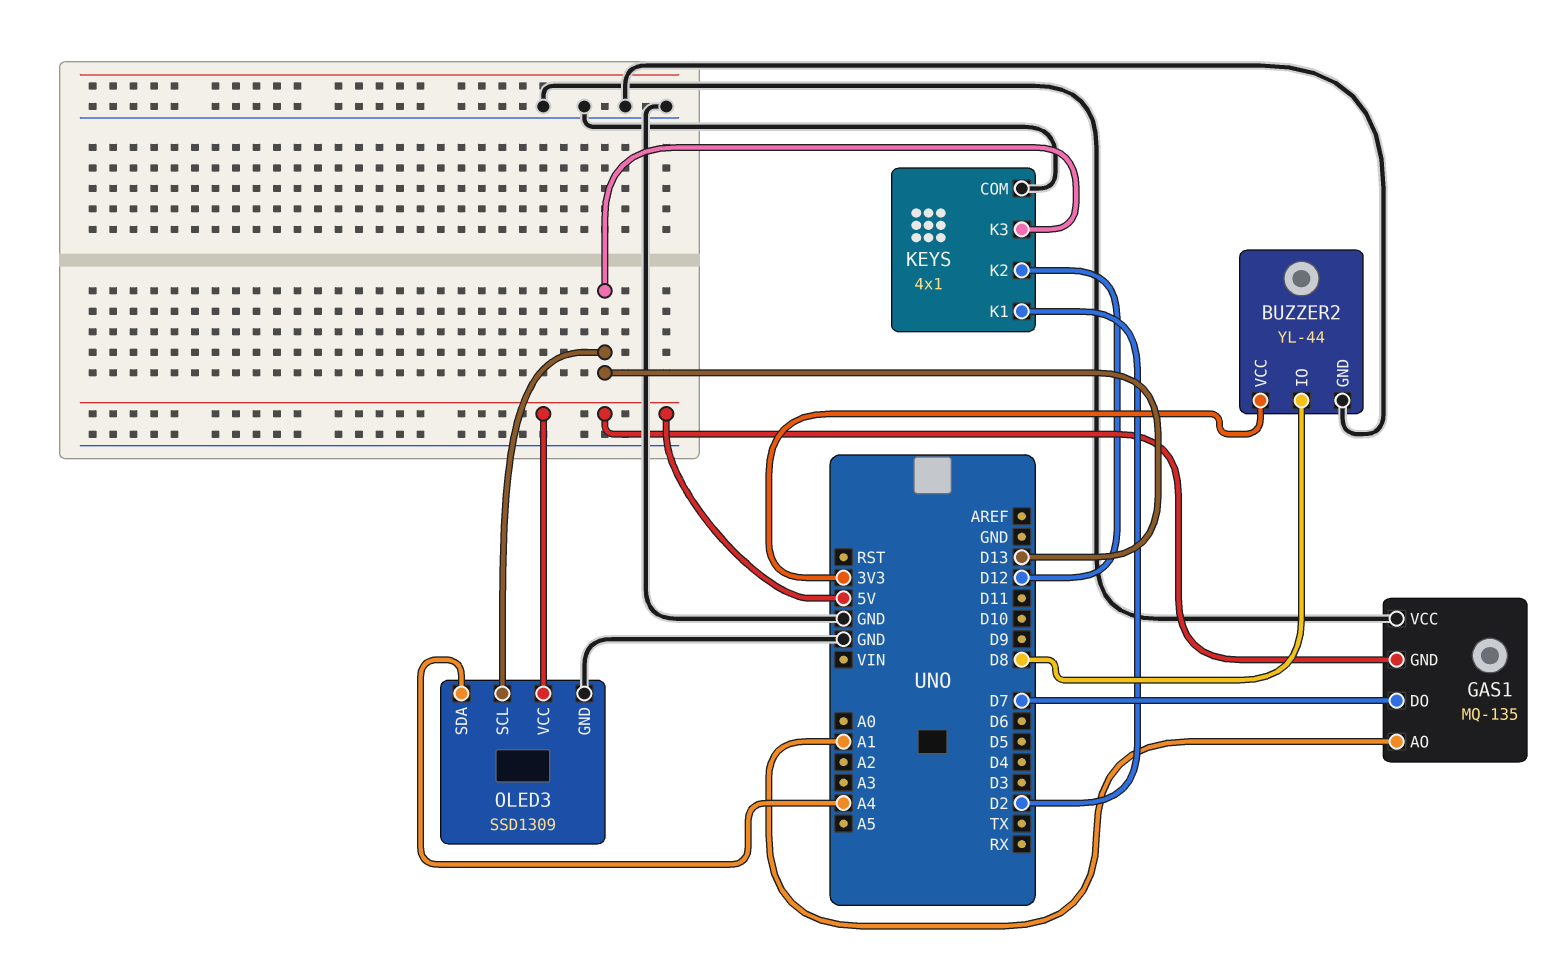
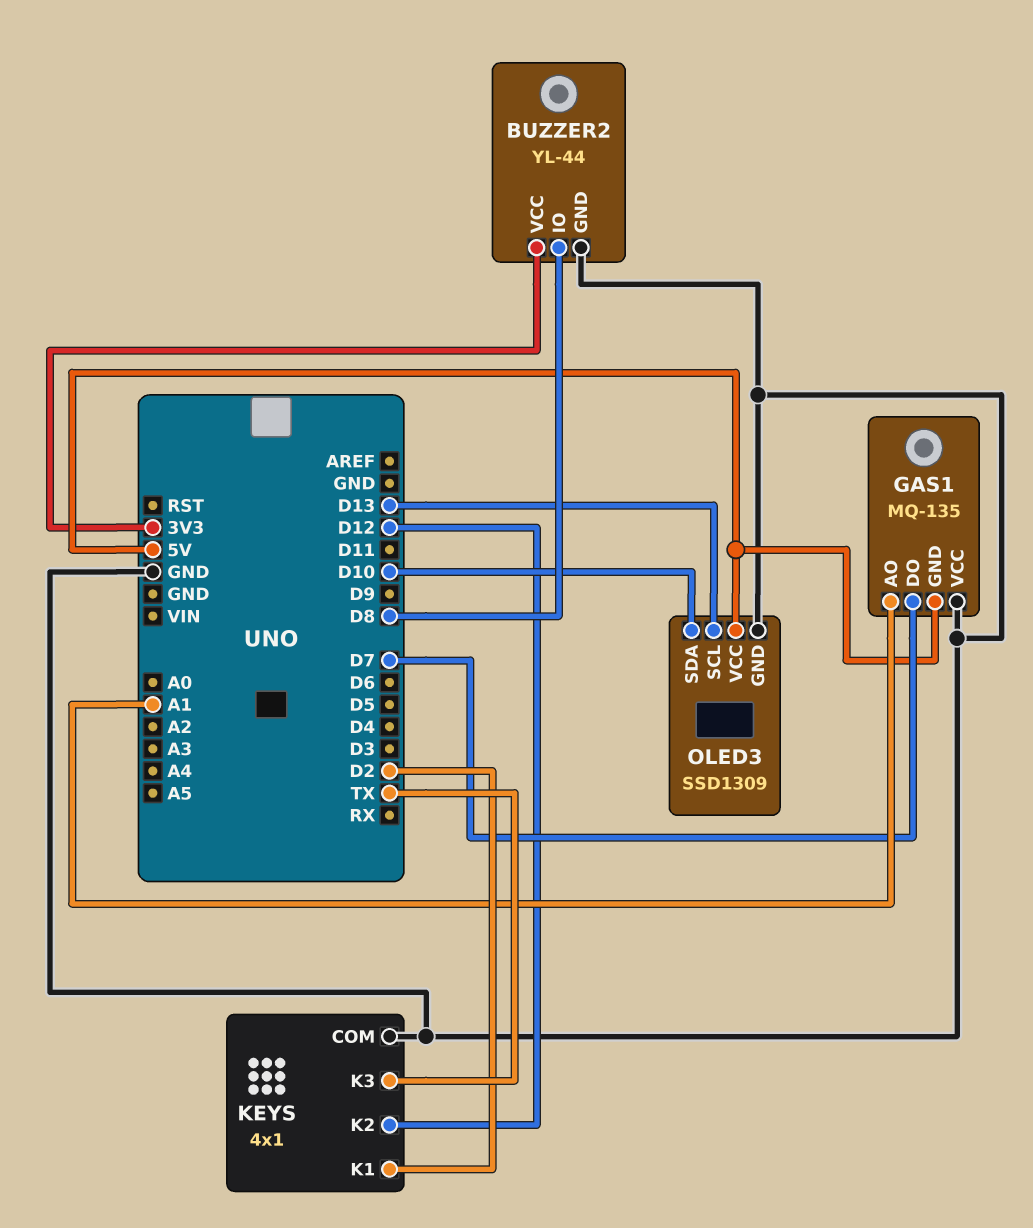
KEYS pin K3: D13 -> TX
OLED3 pin SDA: A4 -> D10

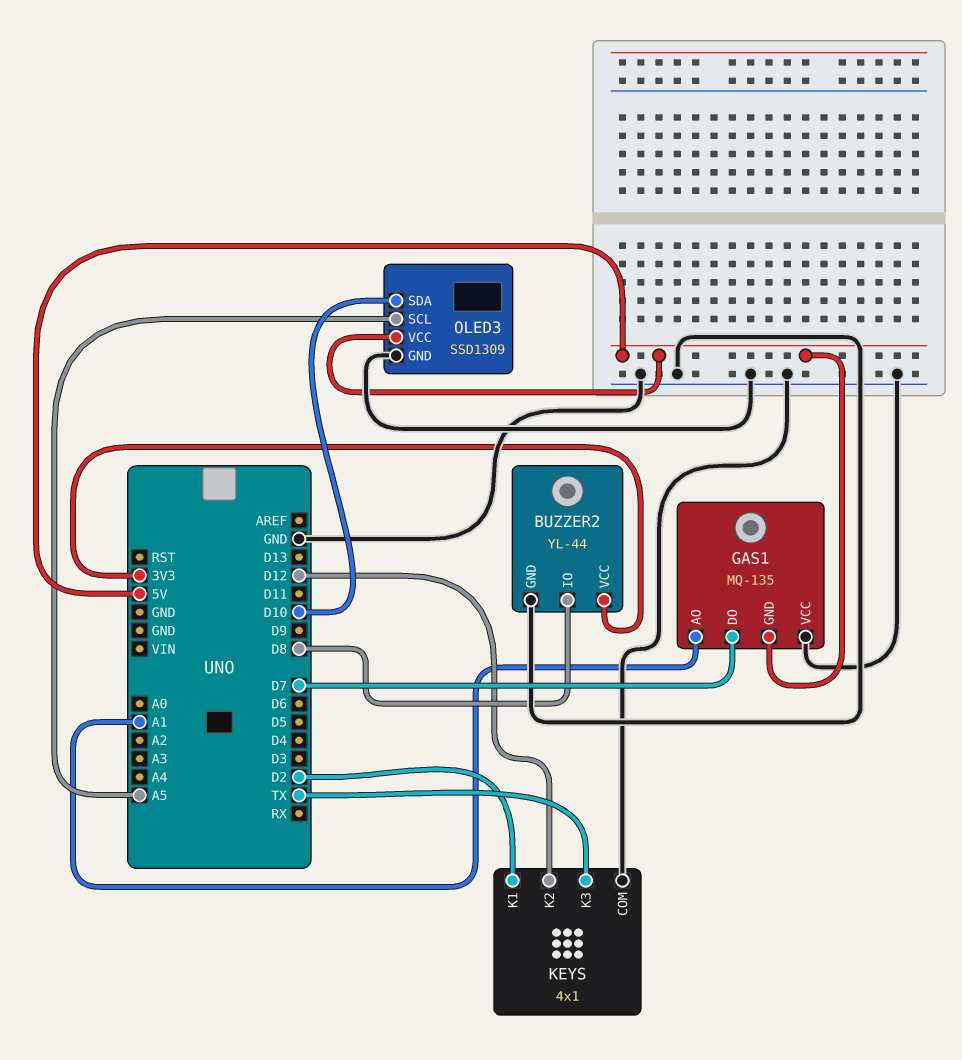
OLED3 pin SCL: D13 -> A5

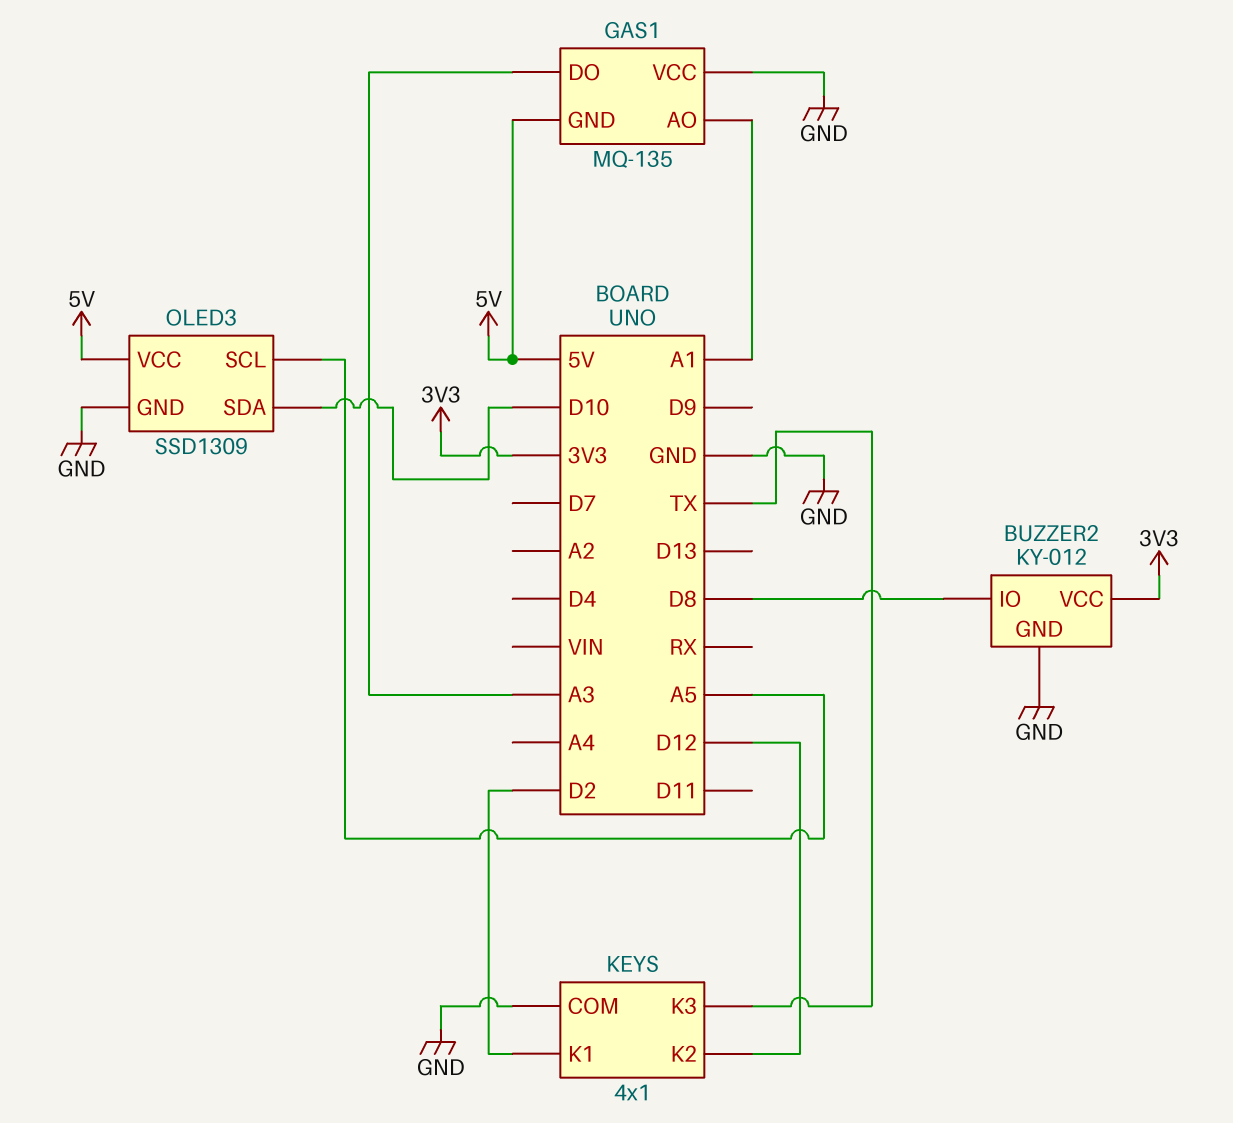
BUZZER2: YL-44 -> KY-012
GAS1 pin DO: D7 -> A3

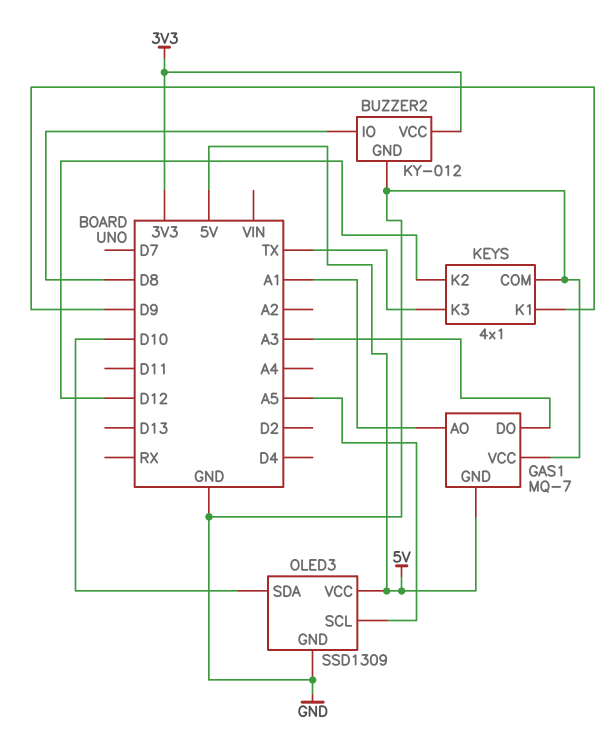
GAS1: MQ-135 -> MQ-7
KEYS pin K1: D2 -> D9

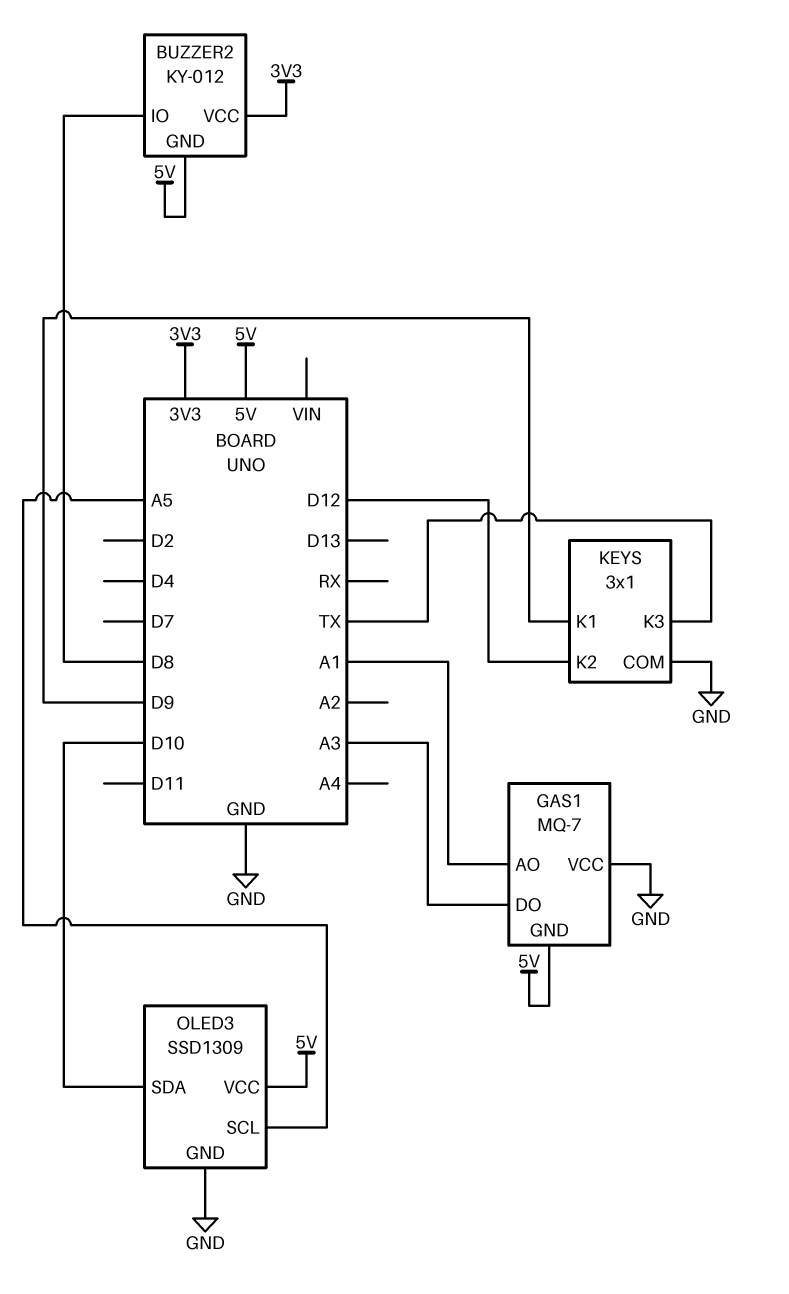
BUZZER2 pin GND: GND -> 5V
KEYS: 4x1 -> 3x1

